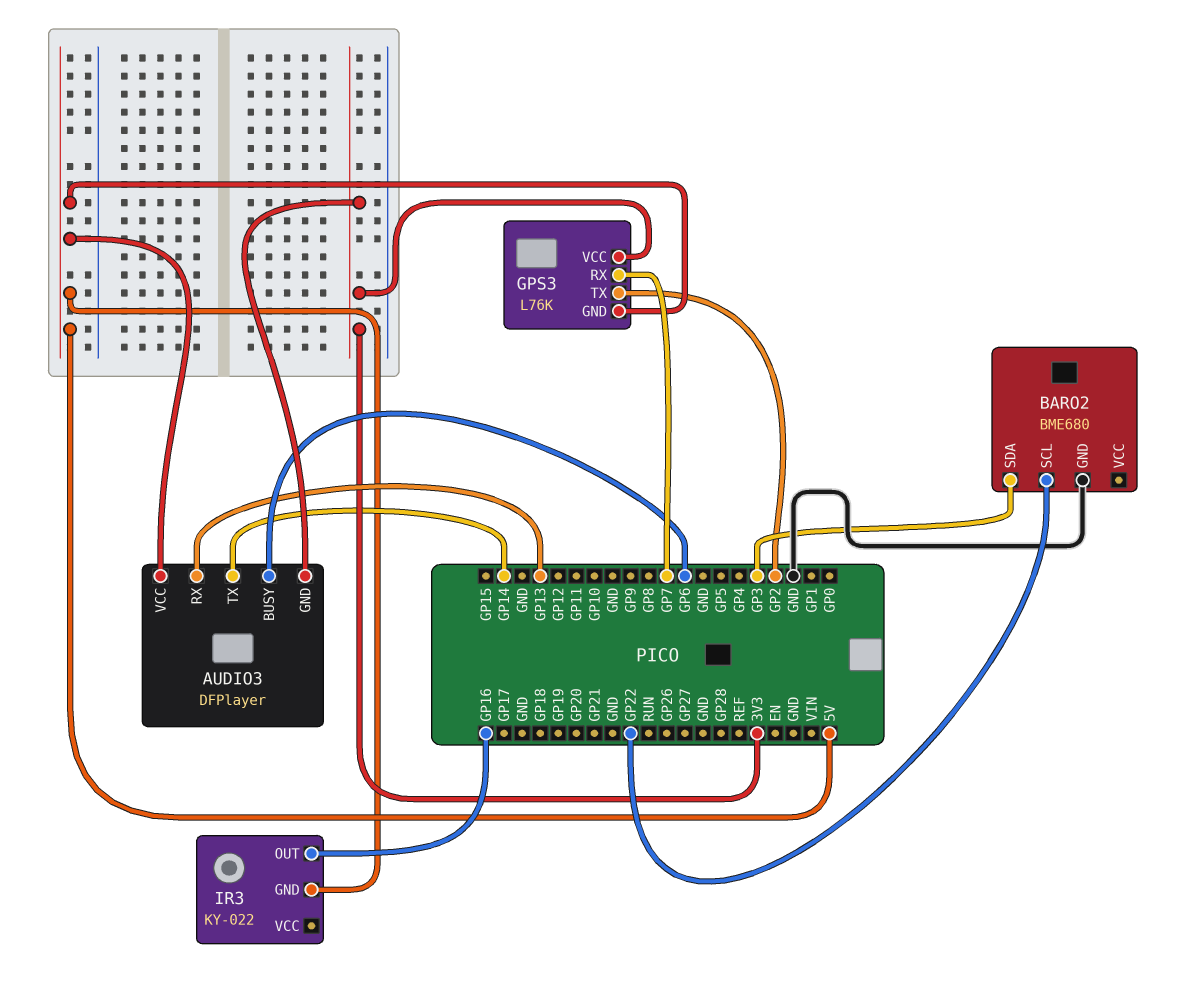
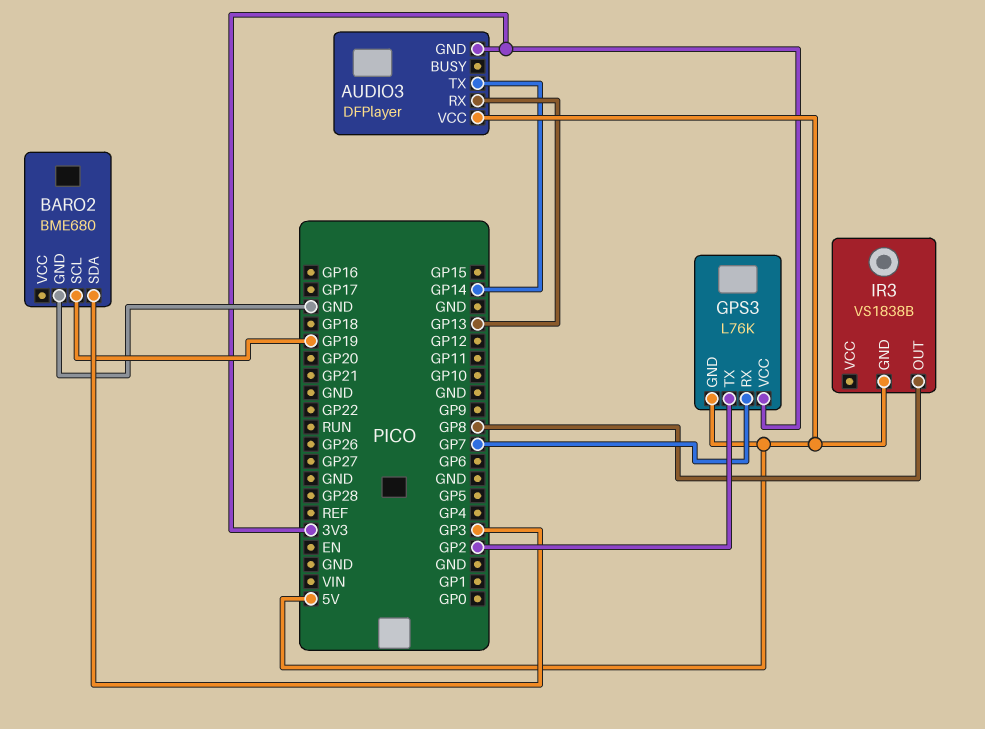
AUDIO3 pin BUSY: GP6 -> none
BARO2 pin SCL: GP22 -> GP19
IR3: KY-022 -> VS1838B
IR3 pin OUT: GP16 -> GP8

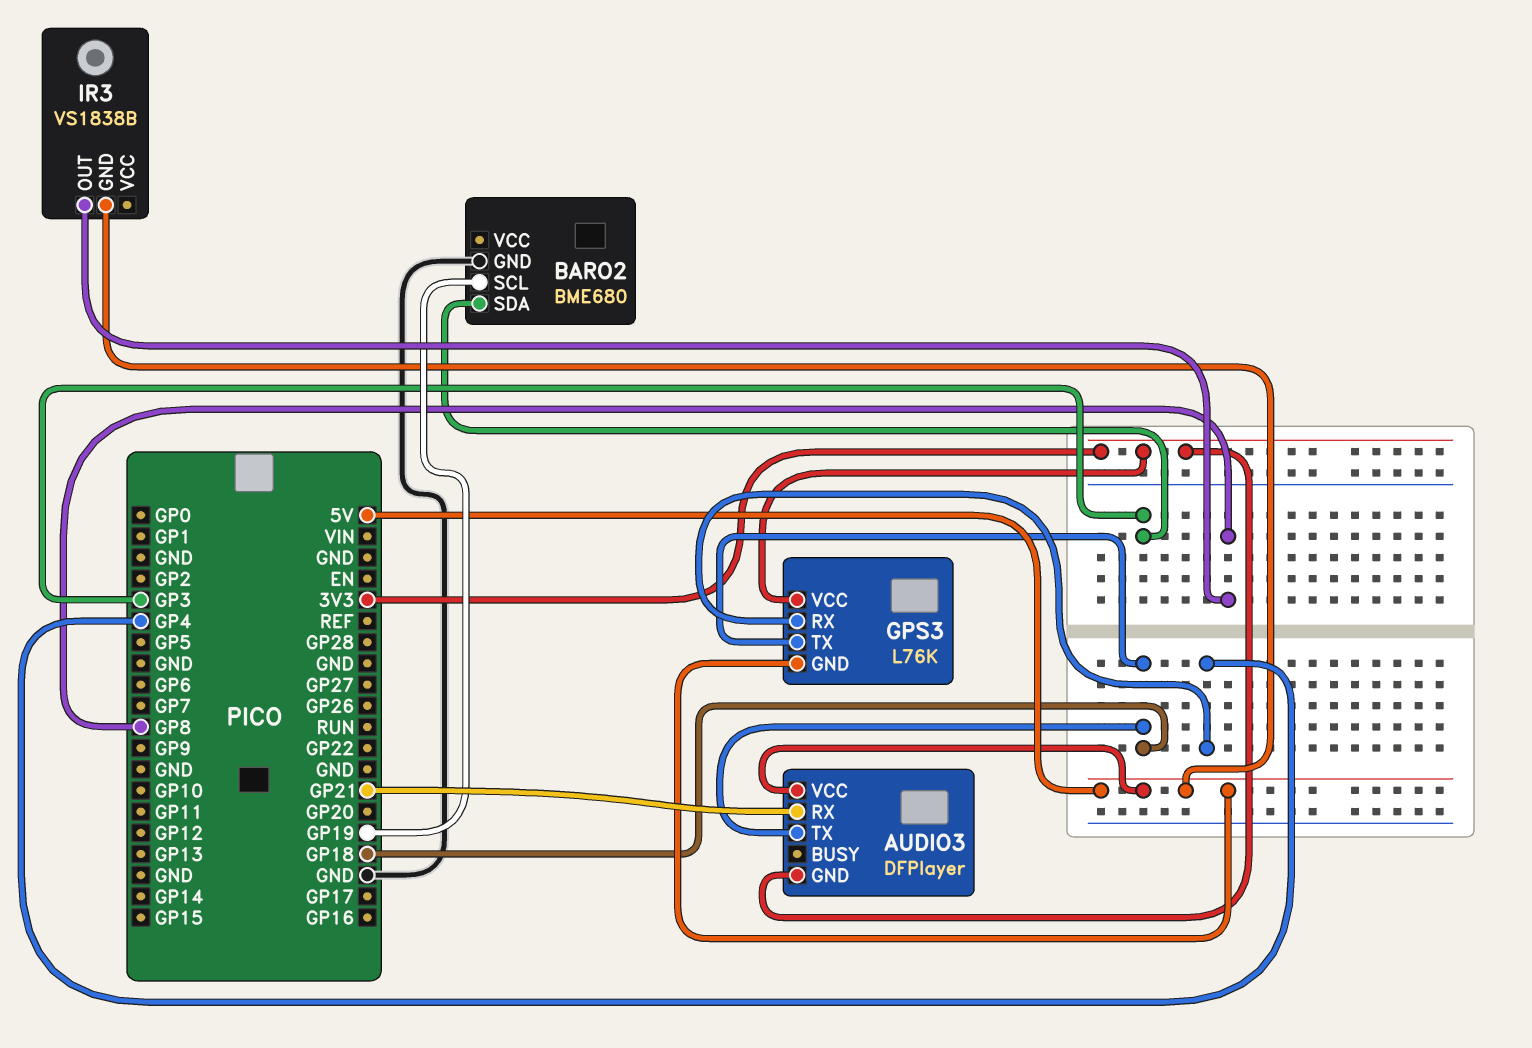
AUDIO3 pin RX: GP13 -> GP21
AUDIO3 pin TX: GP14 -> GP18
GPS3 pin RX: GP7 -> GP4
GPS3 pin TX: GP2 -> GP18

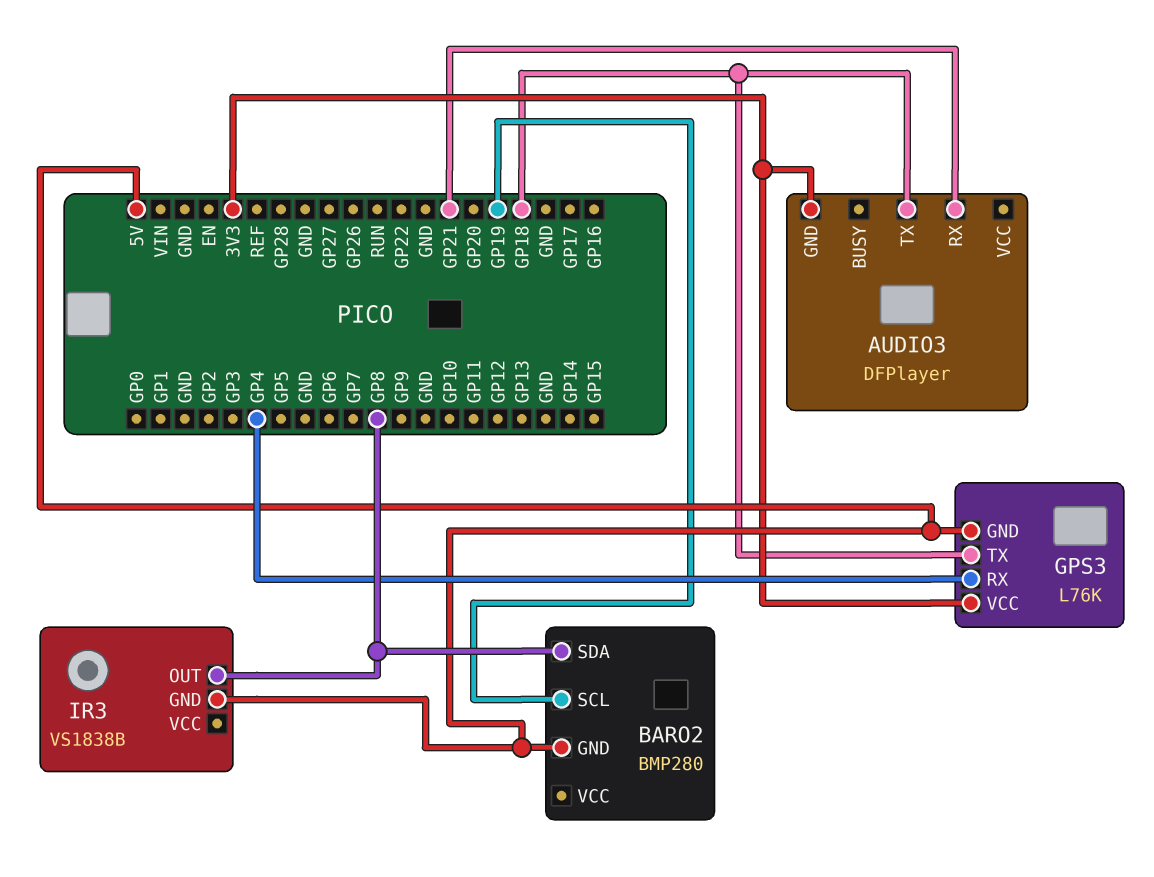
AUDIO3 pin VCC: 5V -> none
BARO2: BME680 -> BMP280
BARO2 pin GND: GND -> 5V
BARO2 pin SDA: GP3 -> GP8

